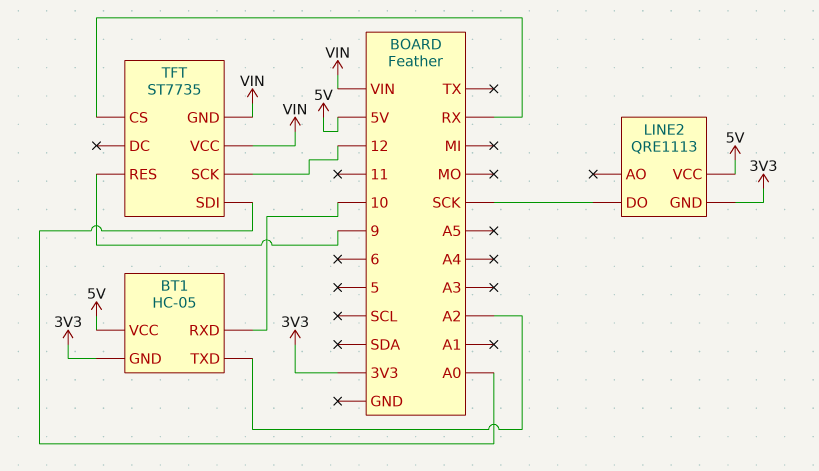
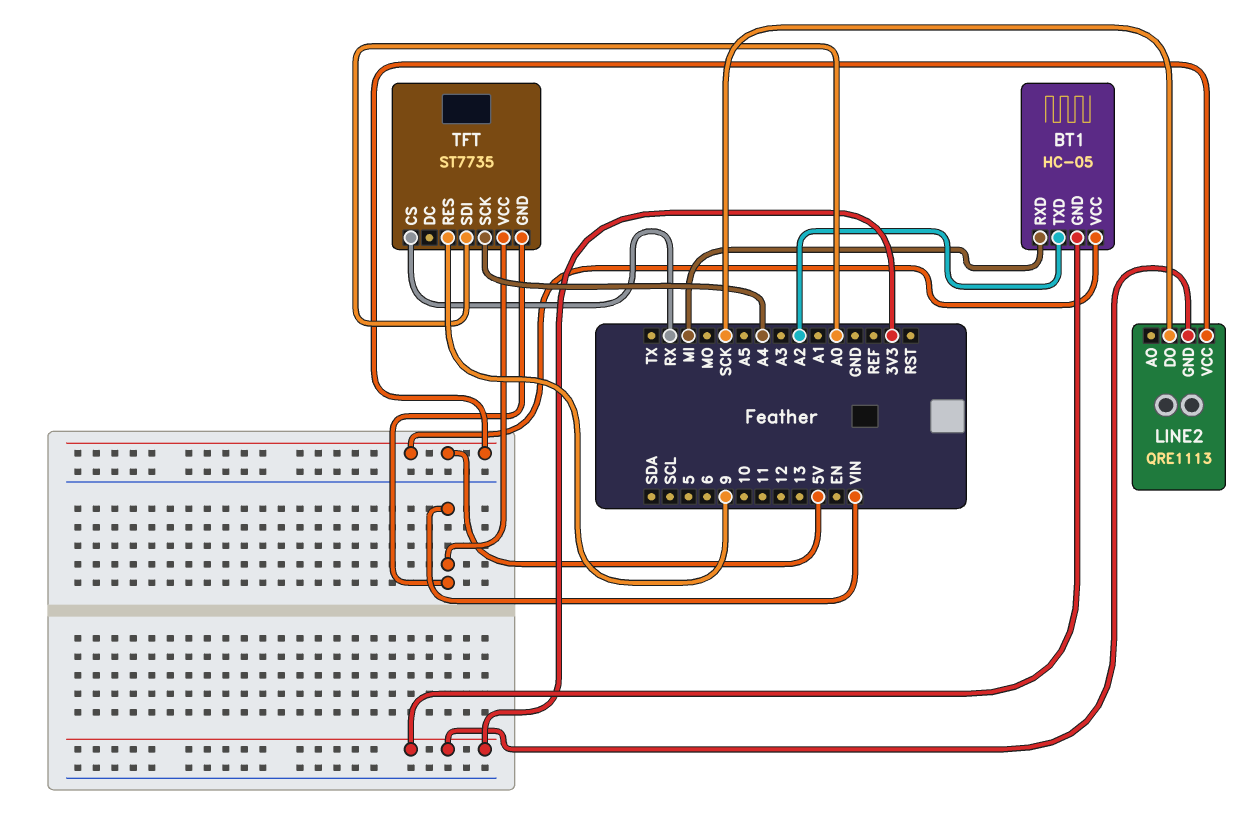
BT1 pin RXD: 10 -> MI
TFT pin SCK: 12 -> A4

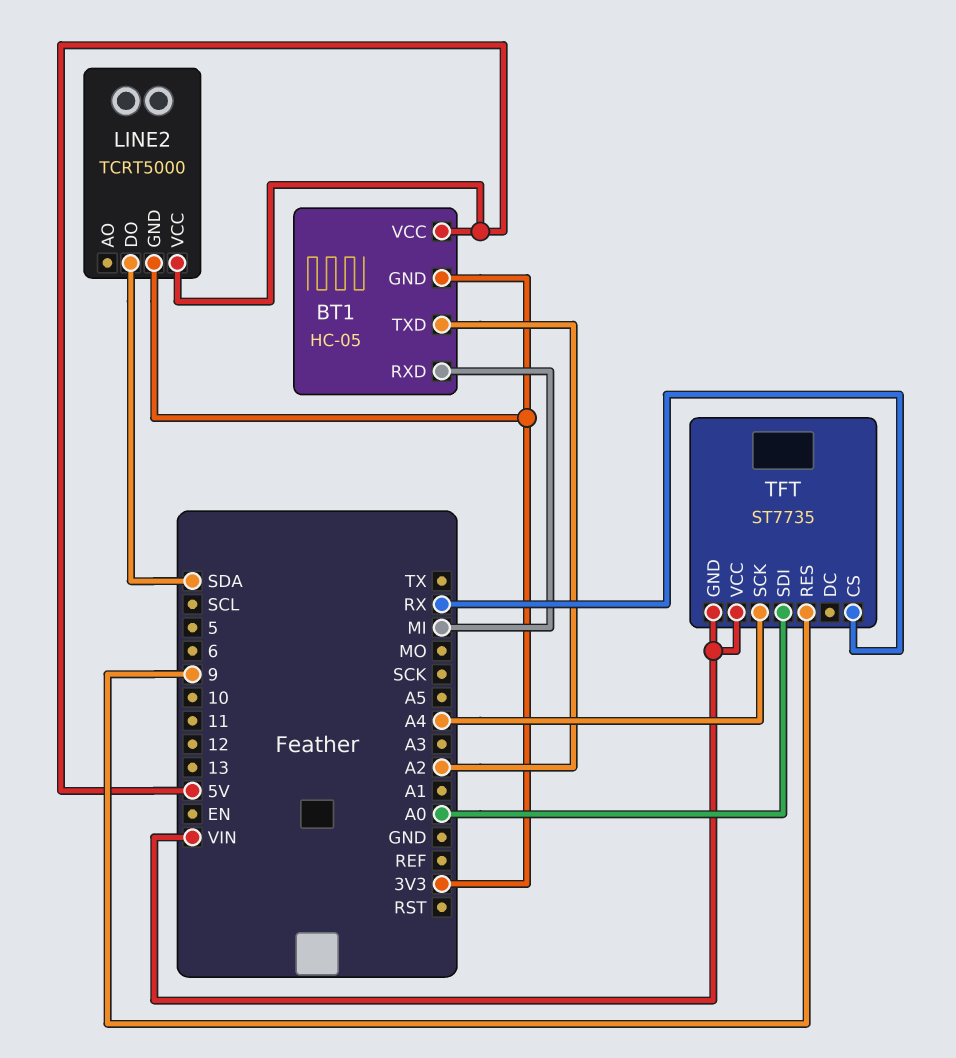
LINE2: QRE1113 -> TCRT5000
LINE2 pin DO: SCK -> SDA

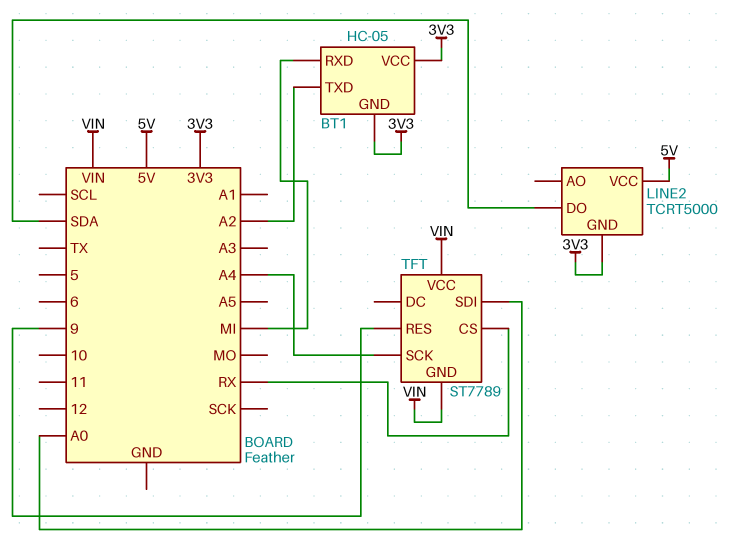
BT1 pin VCC: 5V -> 3V3
TFT: ST7735 -> ST7789

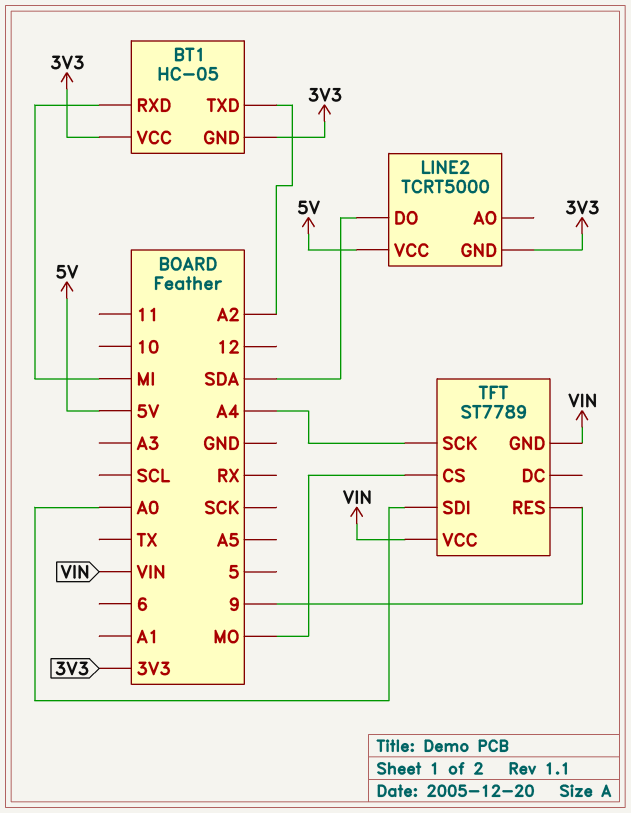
TFT pin CS: RX -> MO

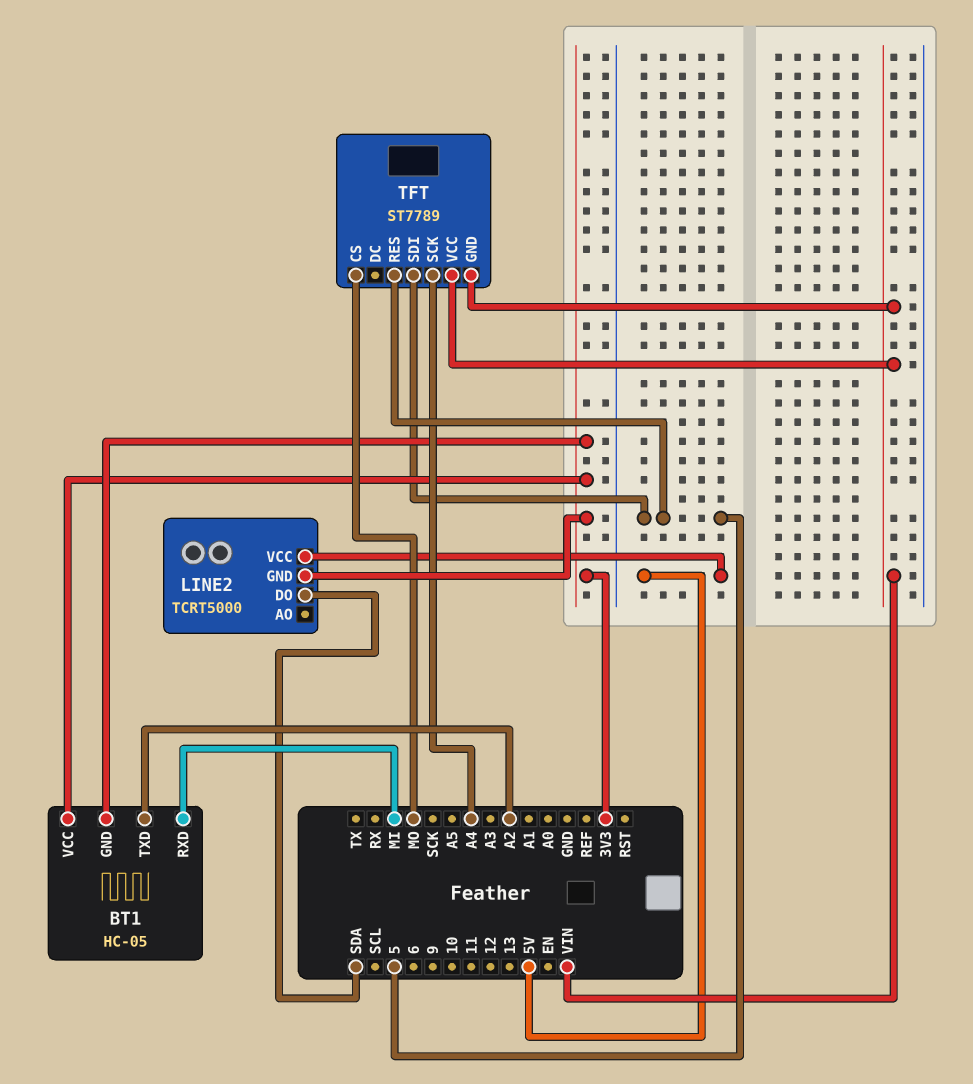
TFT pin RES: 9 -> 5
TFT pin SDI: A0 -> 5

